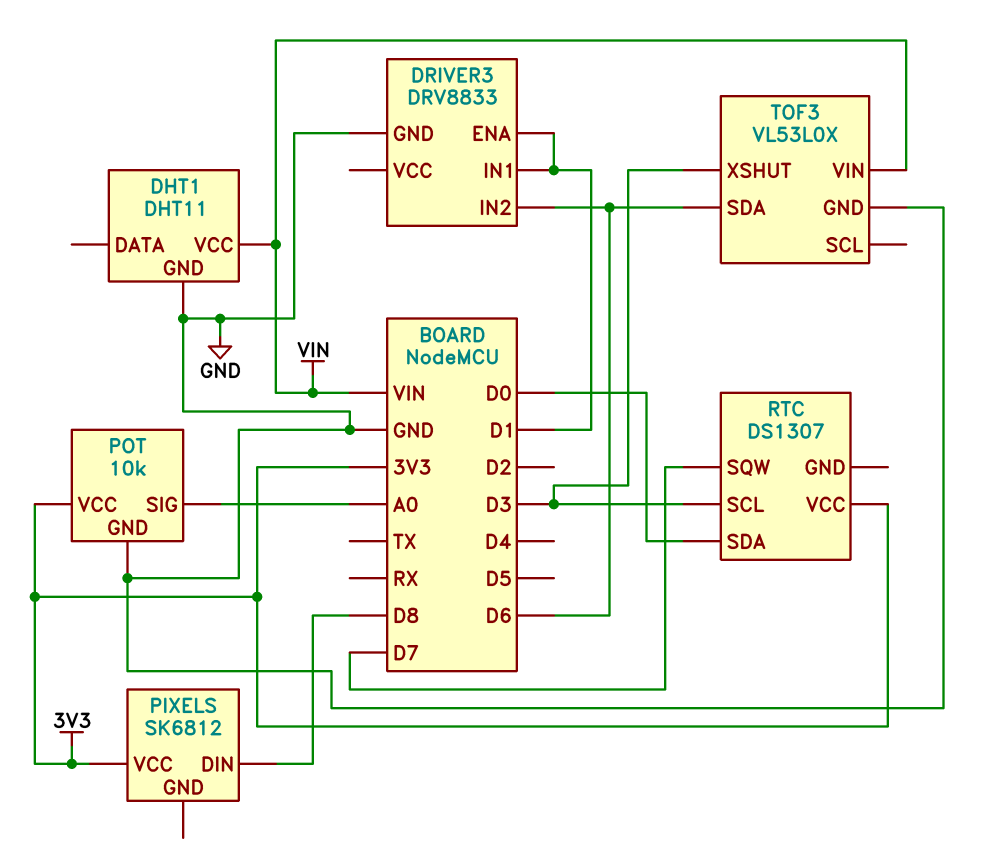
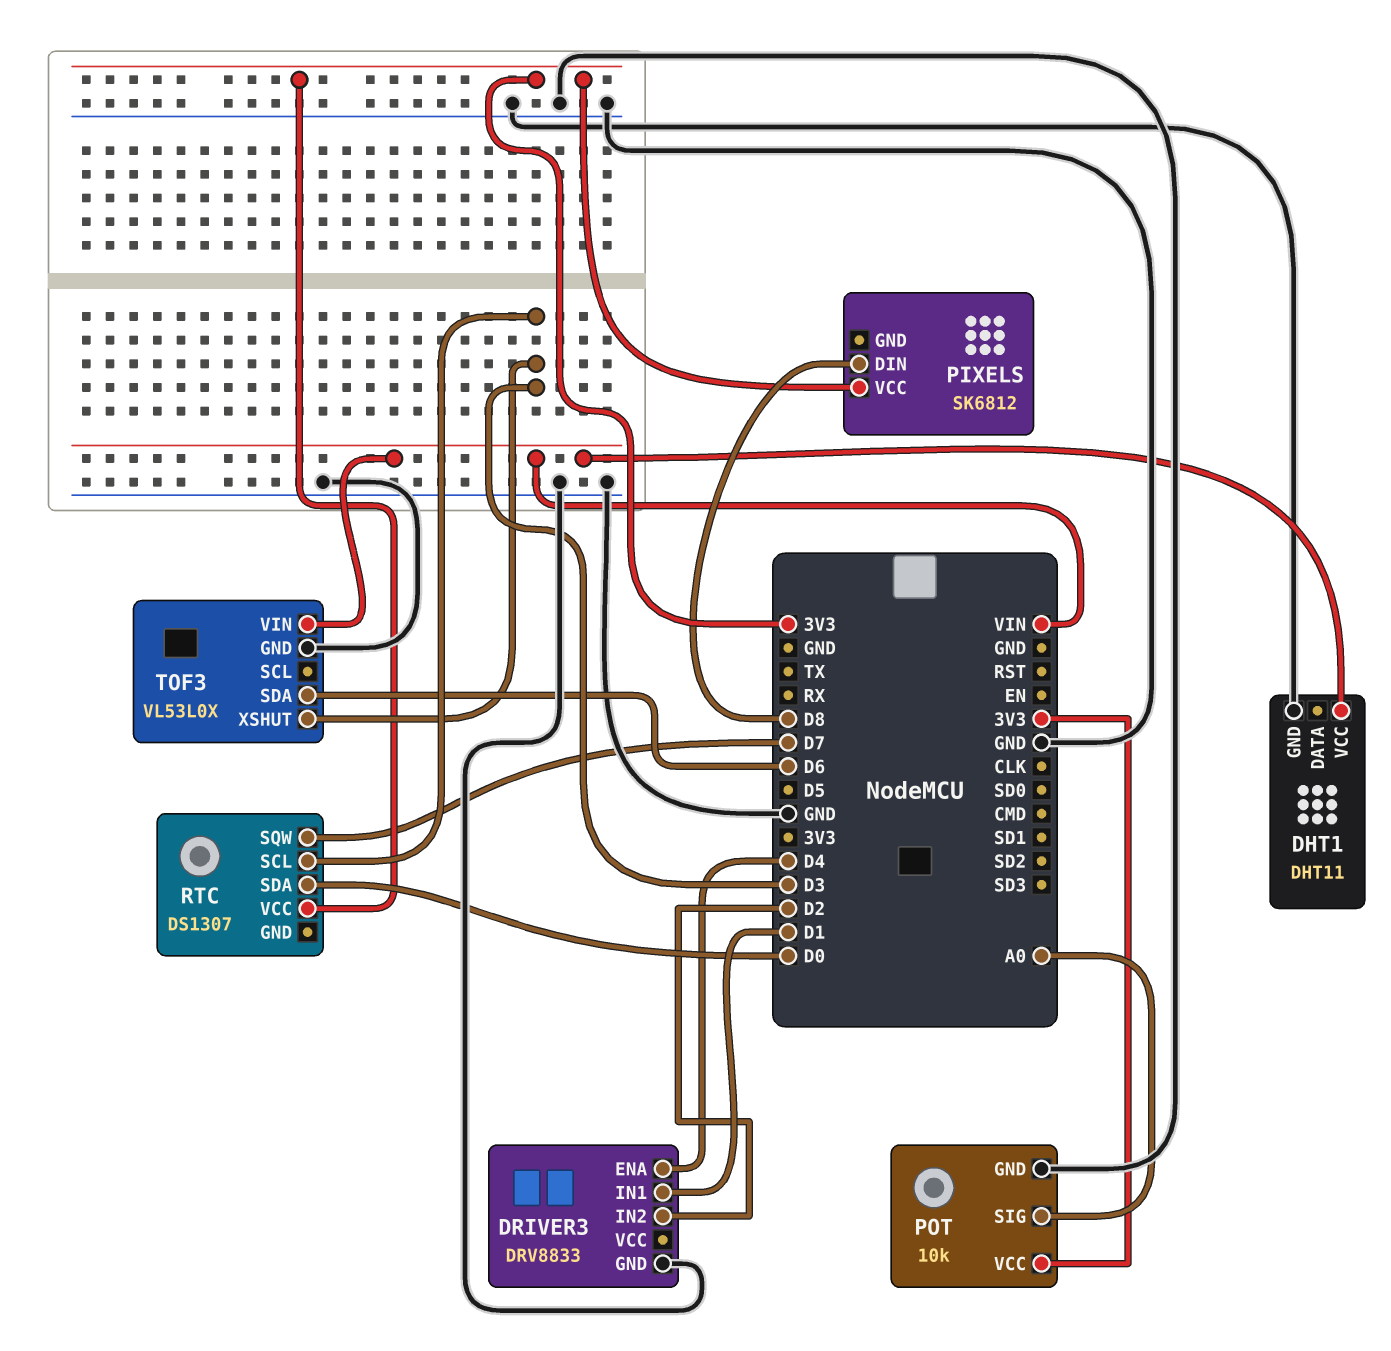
DRIVER3 pin ENA: D1 -> D4
DRIVER3 pin IN2: D6 -> D2

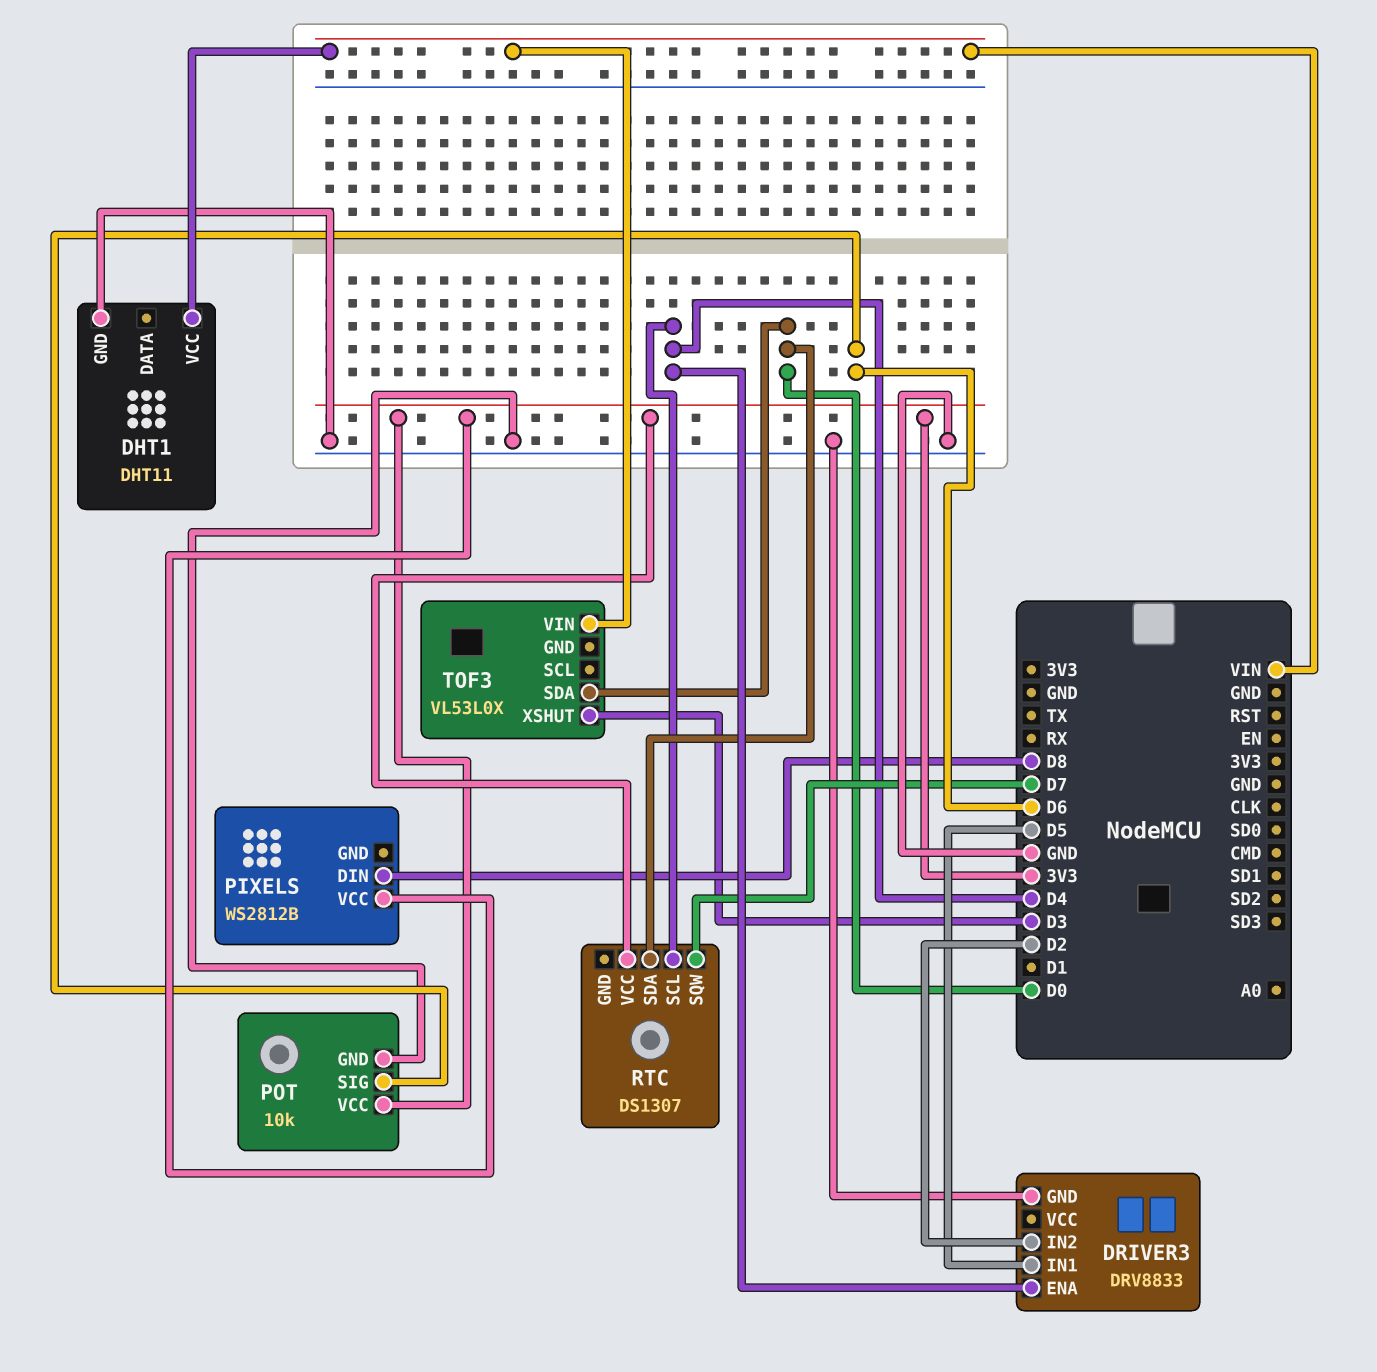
DRIVER3 pin IN1: D1 -> D5
PIXELS: SK6812 -> WS2812B
POT pin SIG: A0 -> D6
RTC pin SCL: D3 -> D4
TOF3 pin GND: GND -> none
TOF3 pin SDA: D6 -> D0

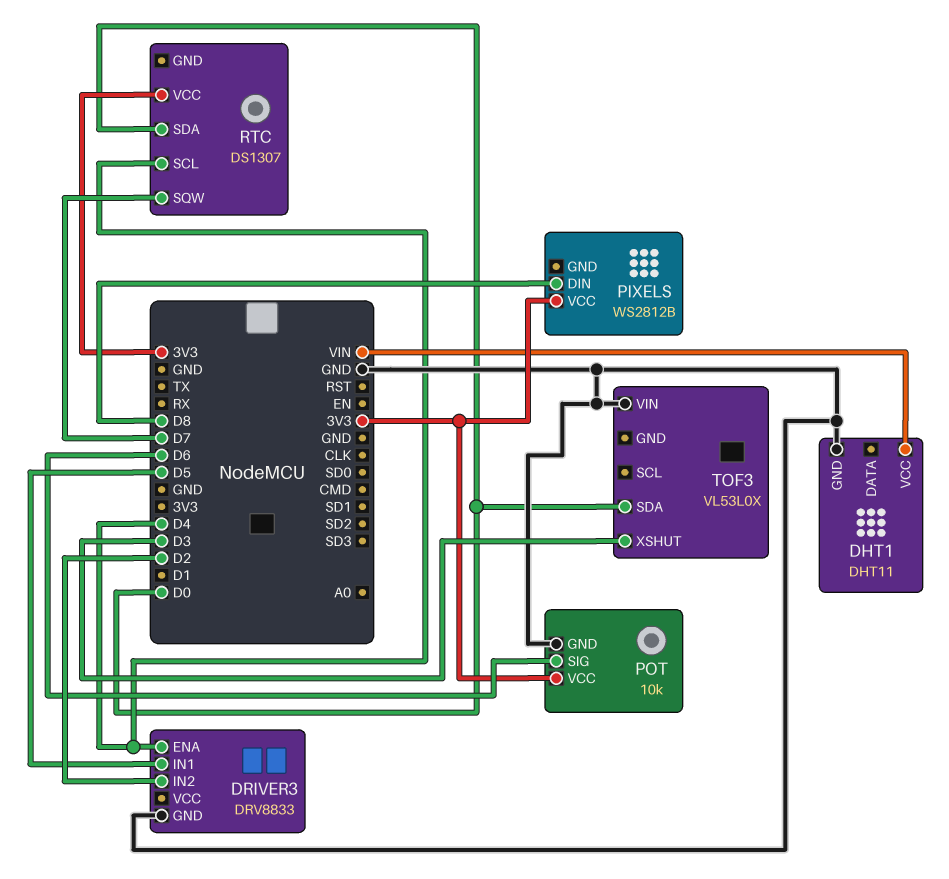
TOF3 pin VIN: VIN -> GND

